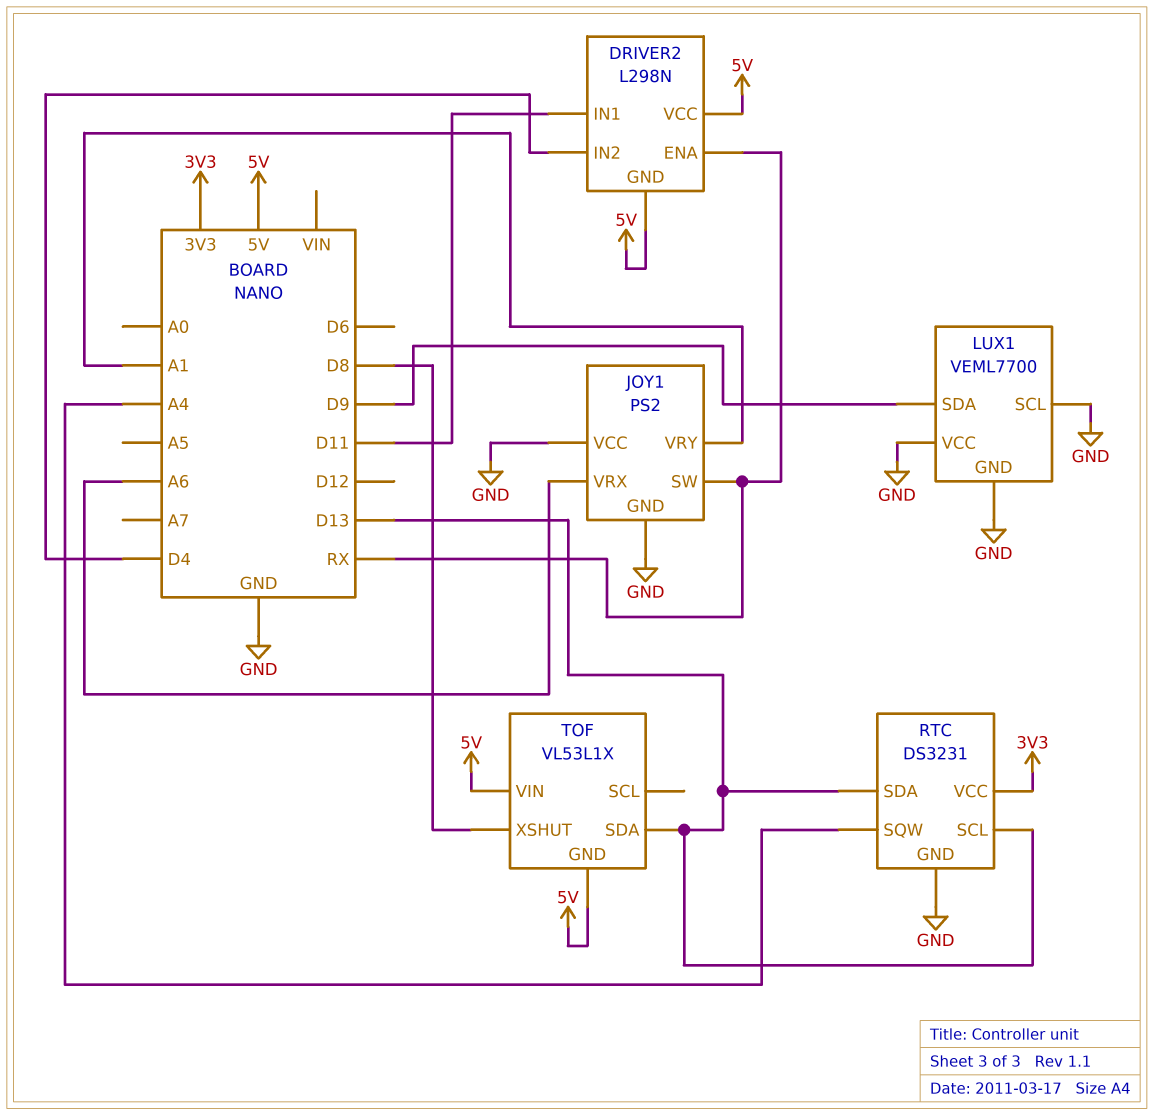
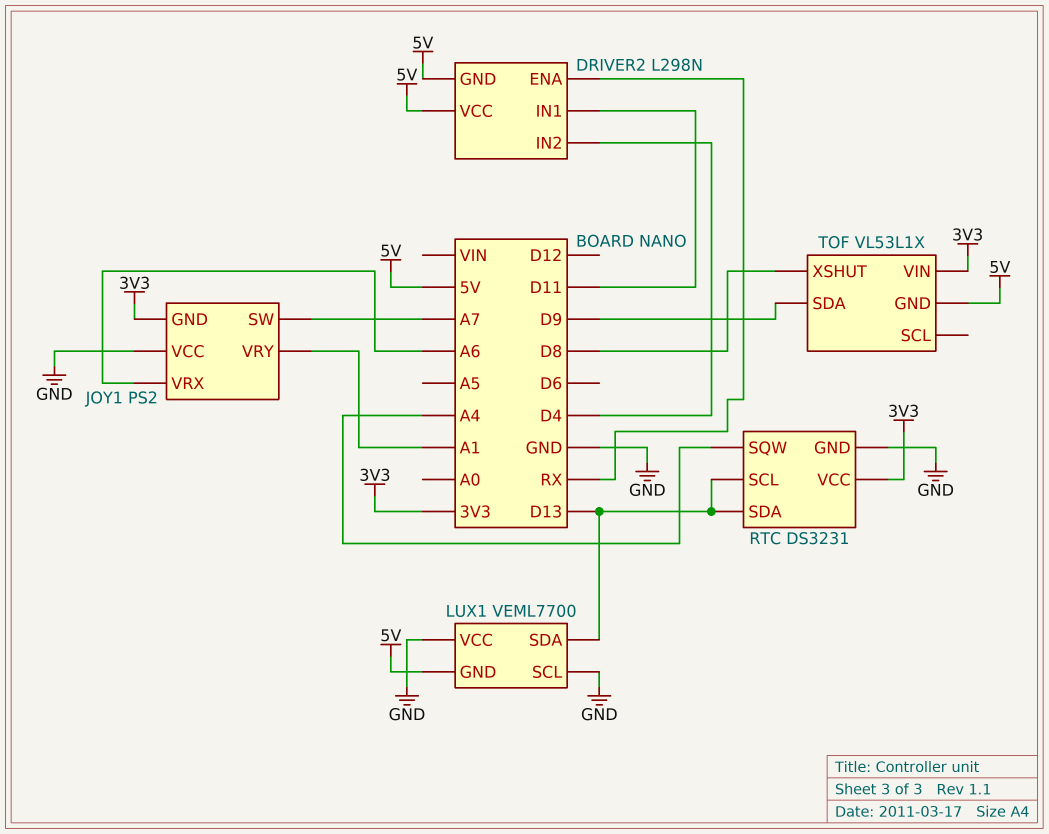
JOY1 pin GND: GND -> 3V3
JOY1 pin SW: RX -> A7
LUX1 pin GND: GND -> 5V
LUX1 pin SDA: D9 -> D13
TOF pin SDA: D13 -> D9
TOF pin VIN: 5V -> 3V3

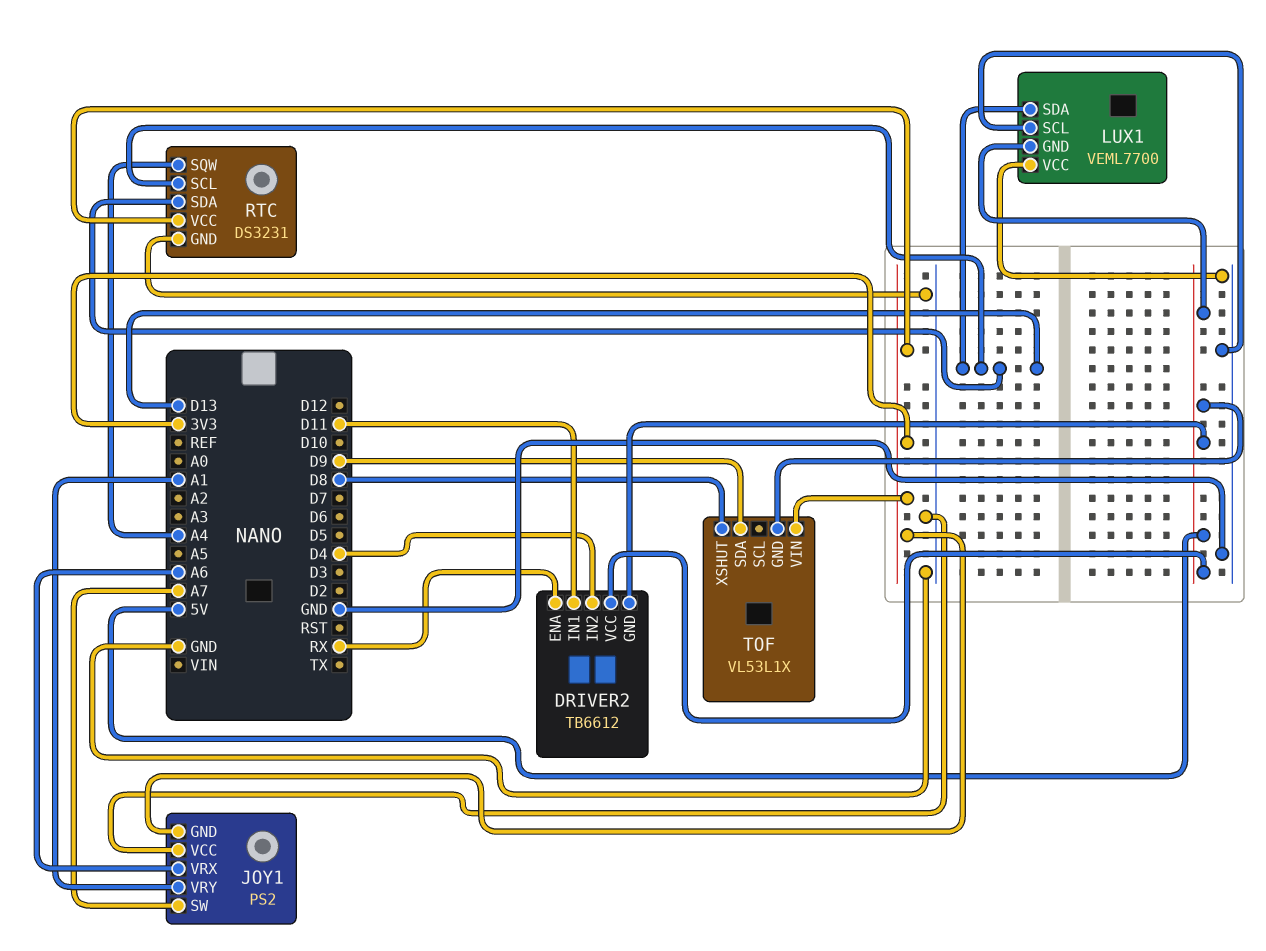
DRIVER2: L298N -> TB6612

